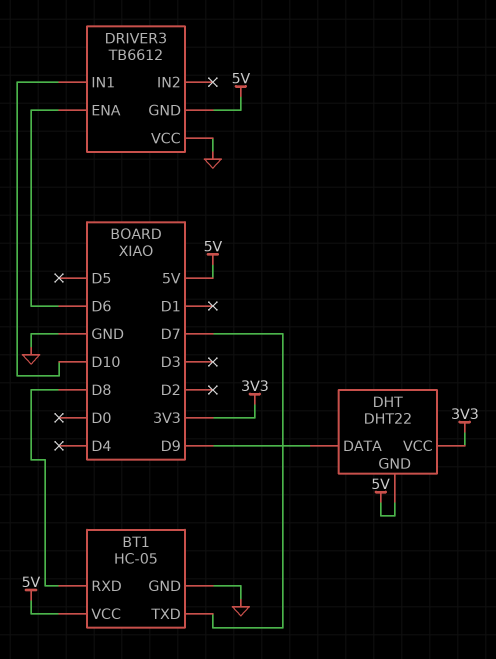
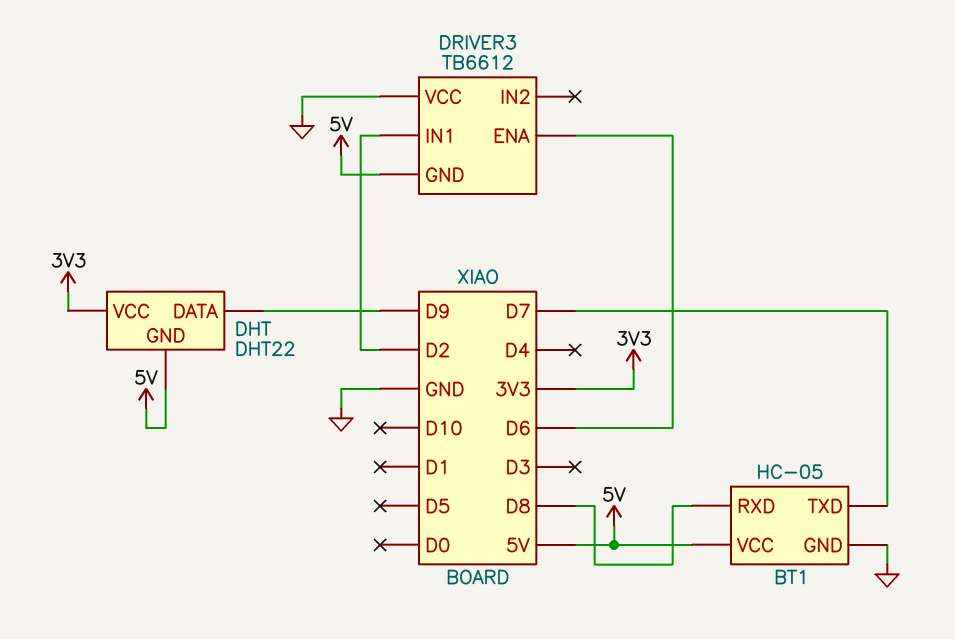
DRIVER3 pin IN1: D10 -> D2

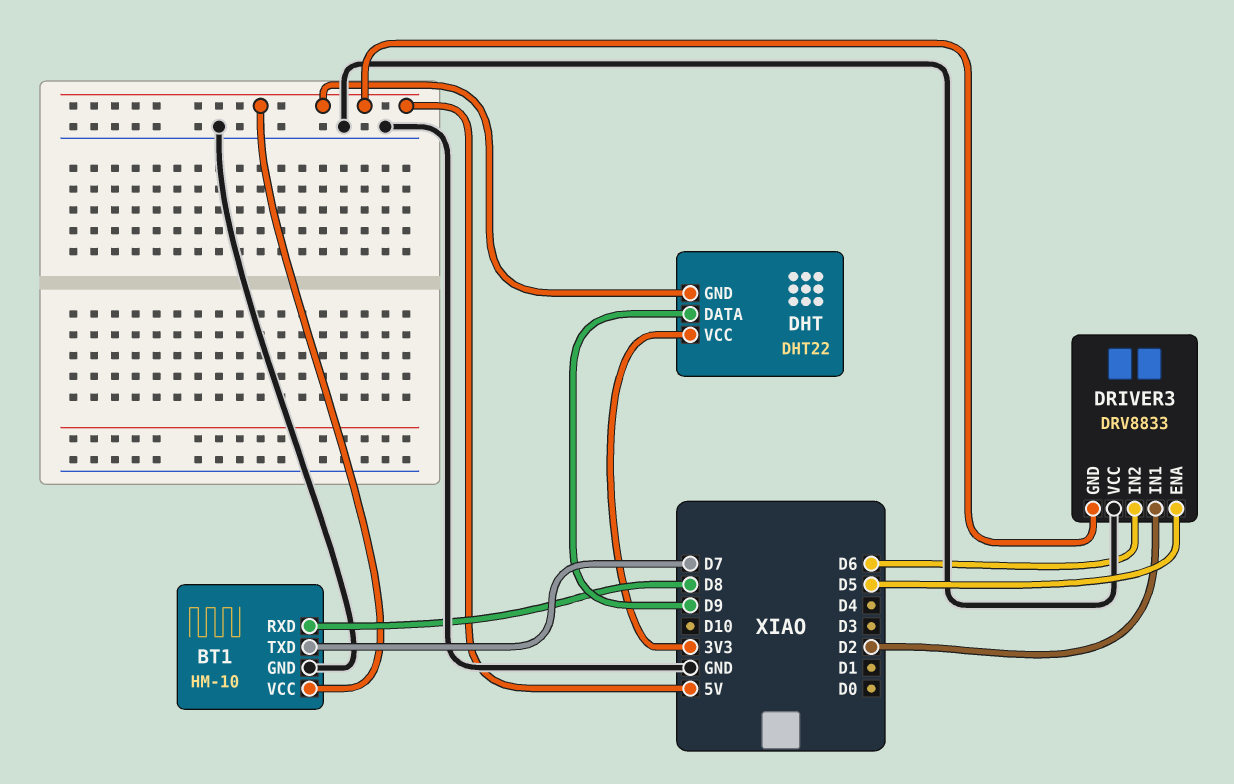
BT1: HC-05 -> HM-10
DRIVER3: TB6612 -> DRV8833
DRIVER3 pin ENA: D6 -> D5
DRIVER3 pin IN2: none -> D6

